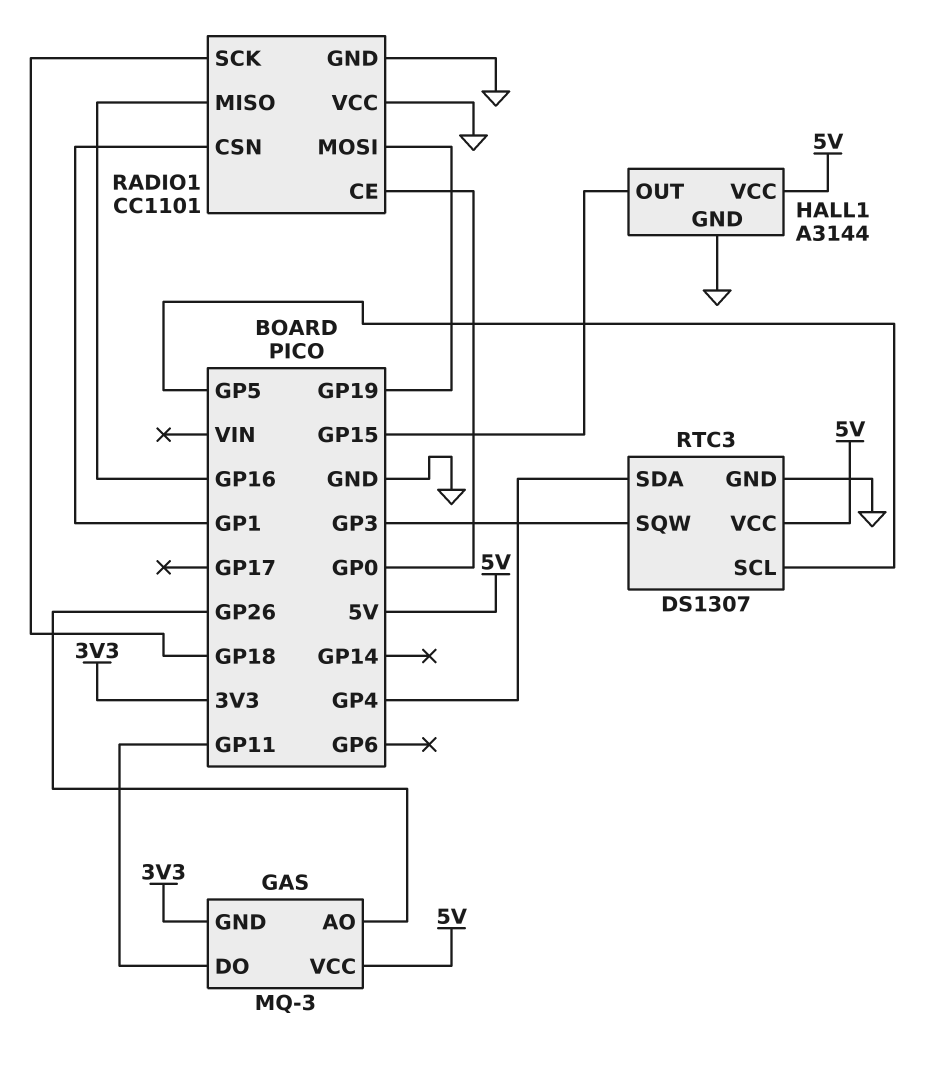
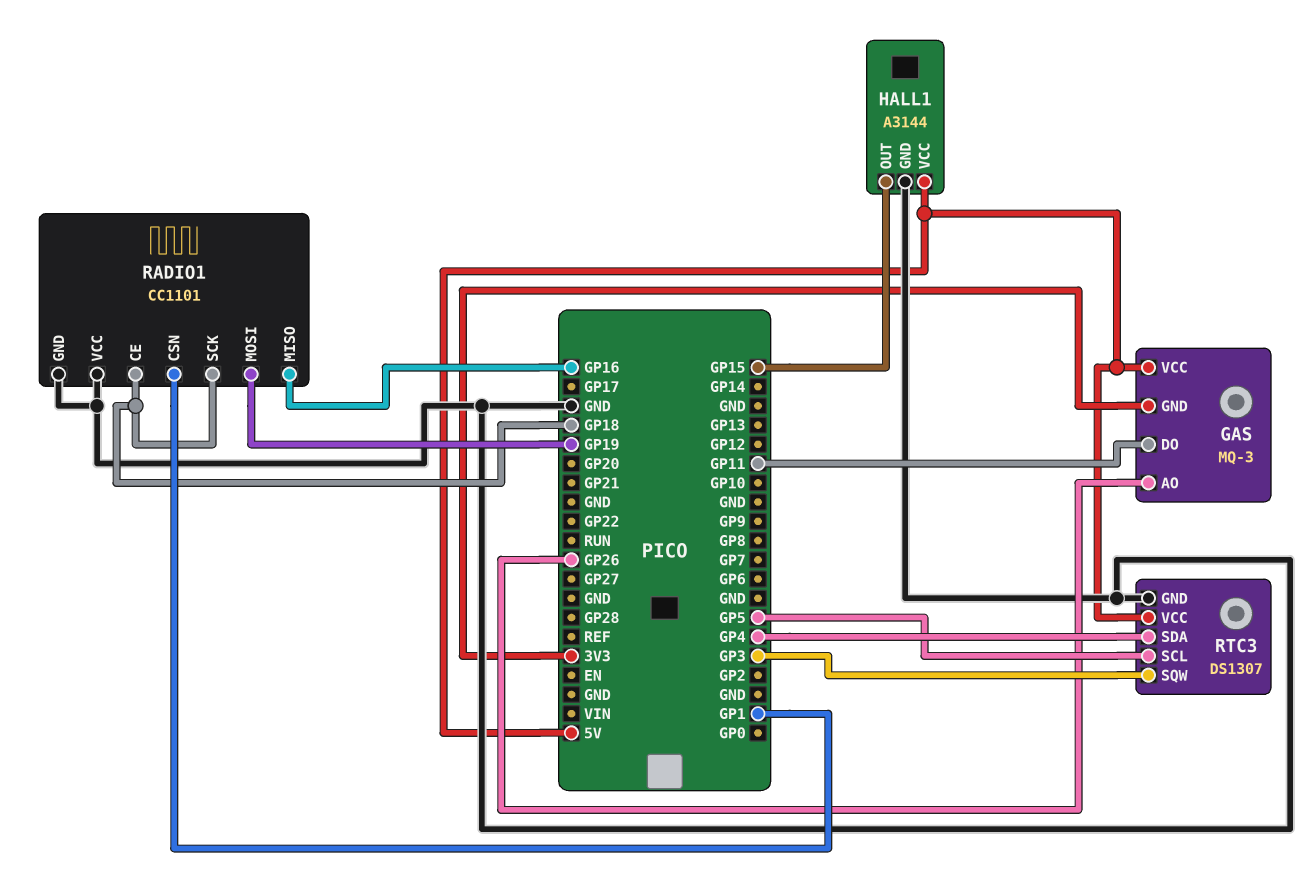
RADIO1 pin CE: GP0 -> GP18

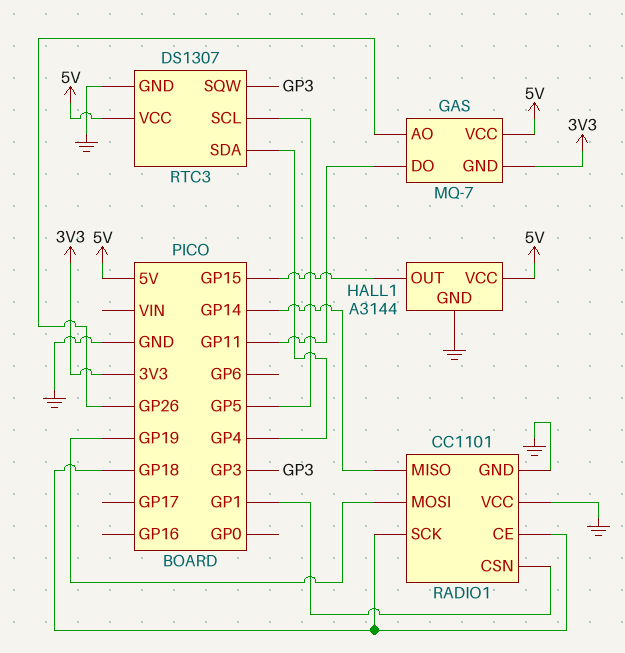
GAS: MQ-3 -> MQ-7
RADIO1 pin MISO: GP16 -> GP14

